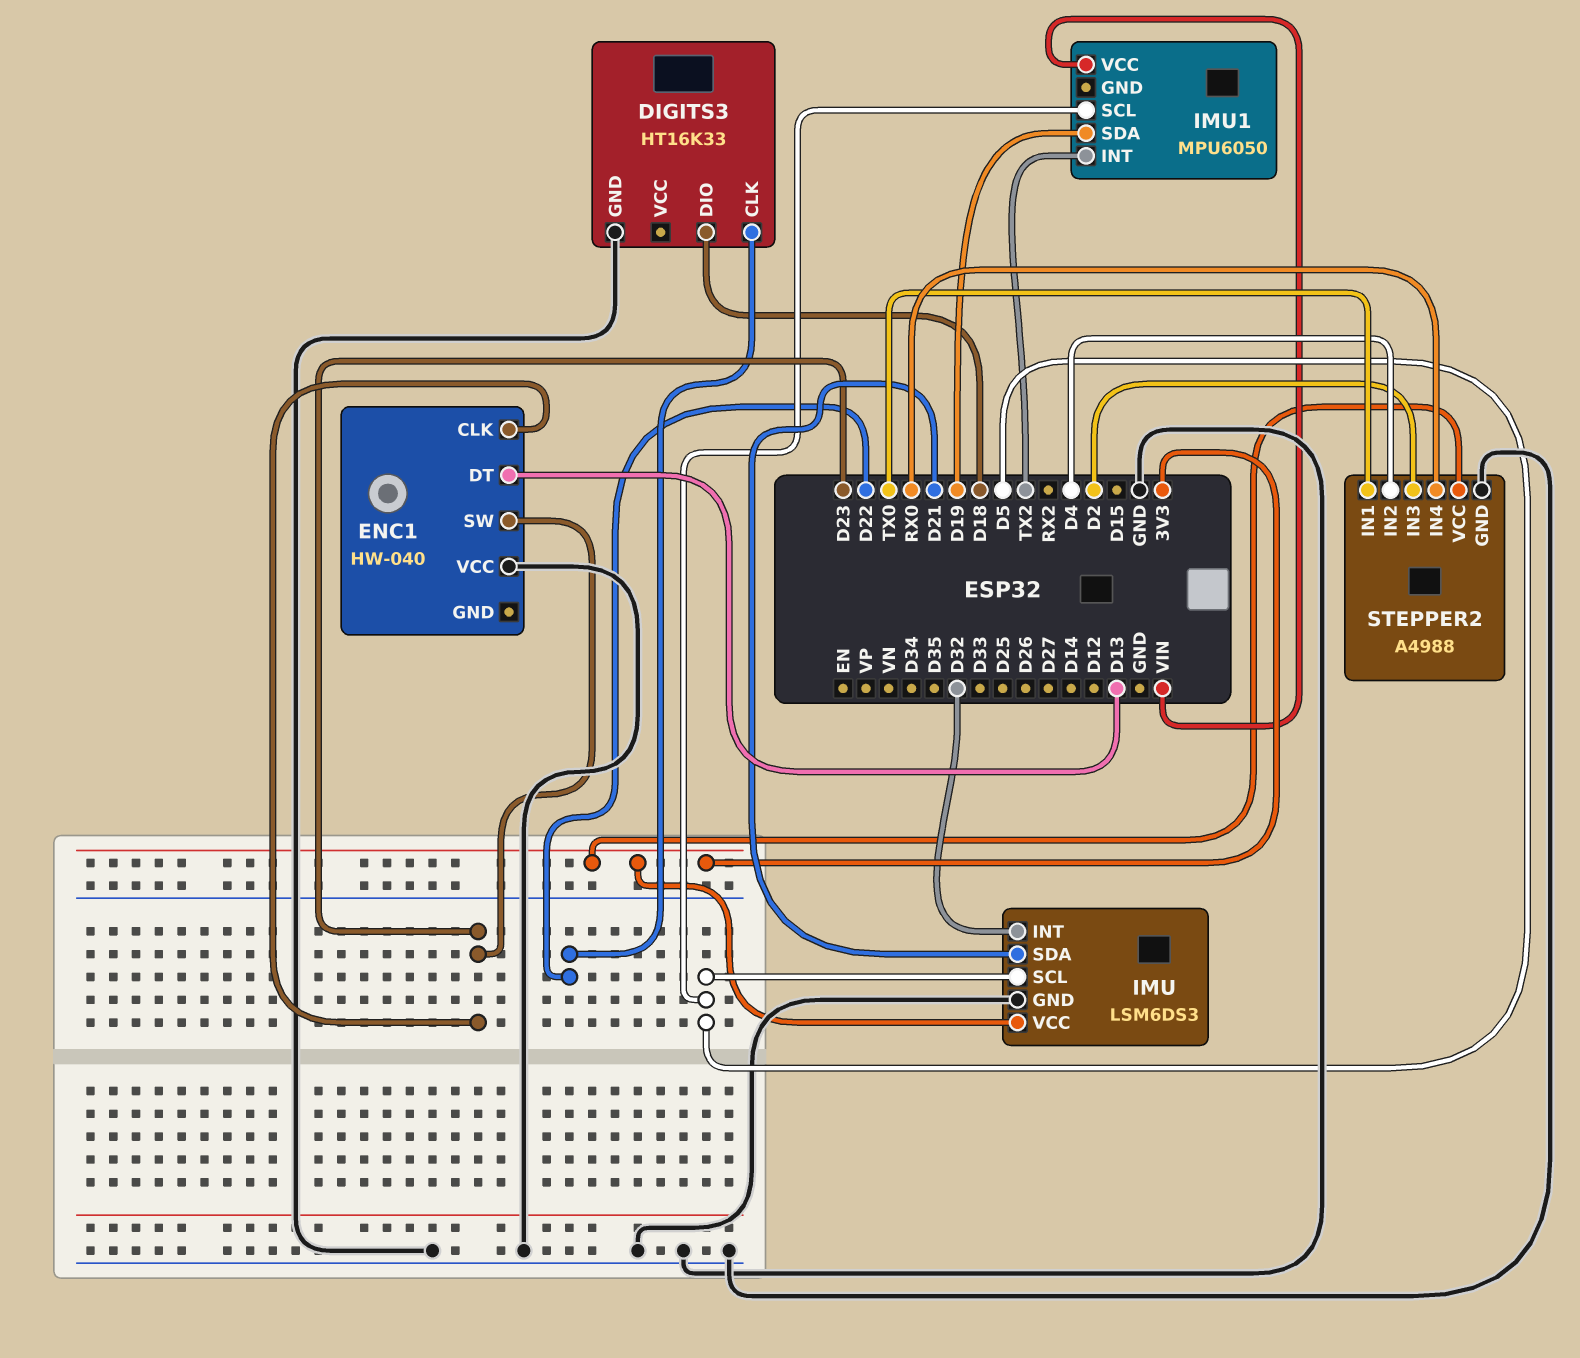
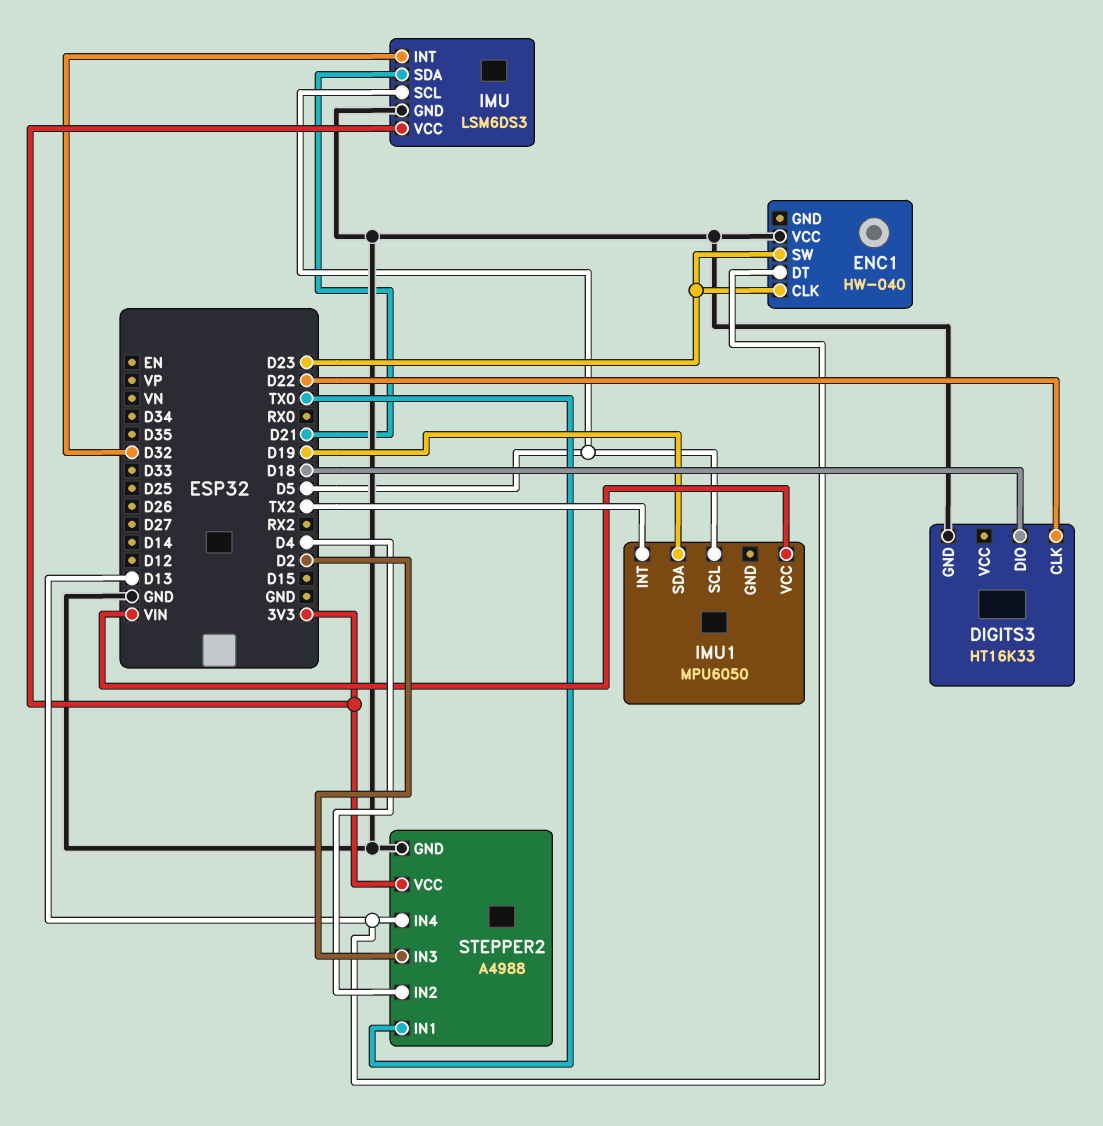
STEPPER2 pin IN4: RX0 -> D13

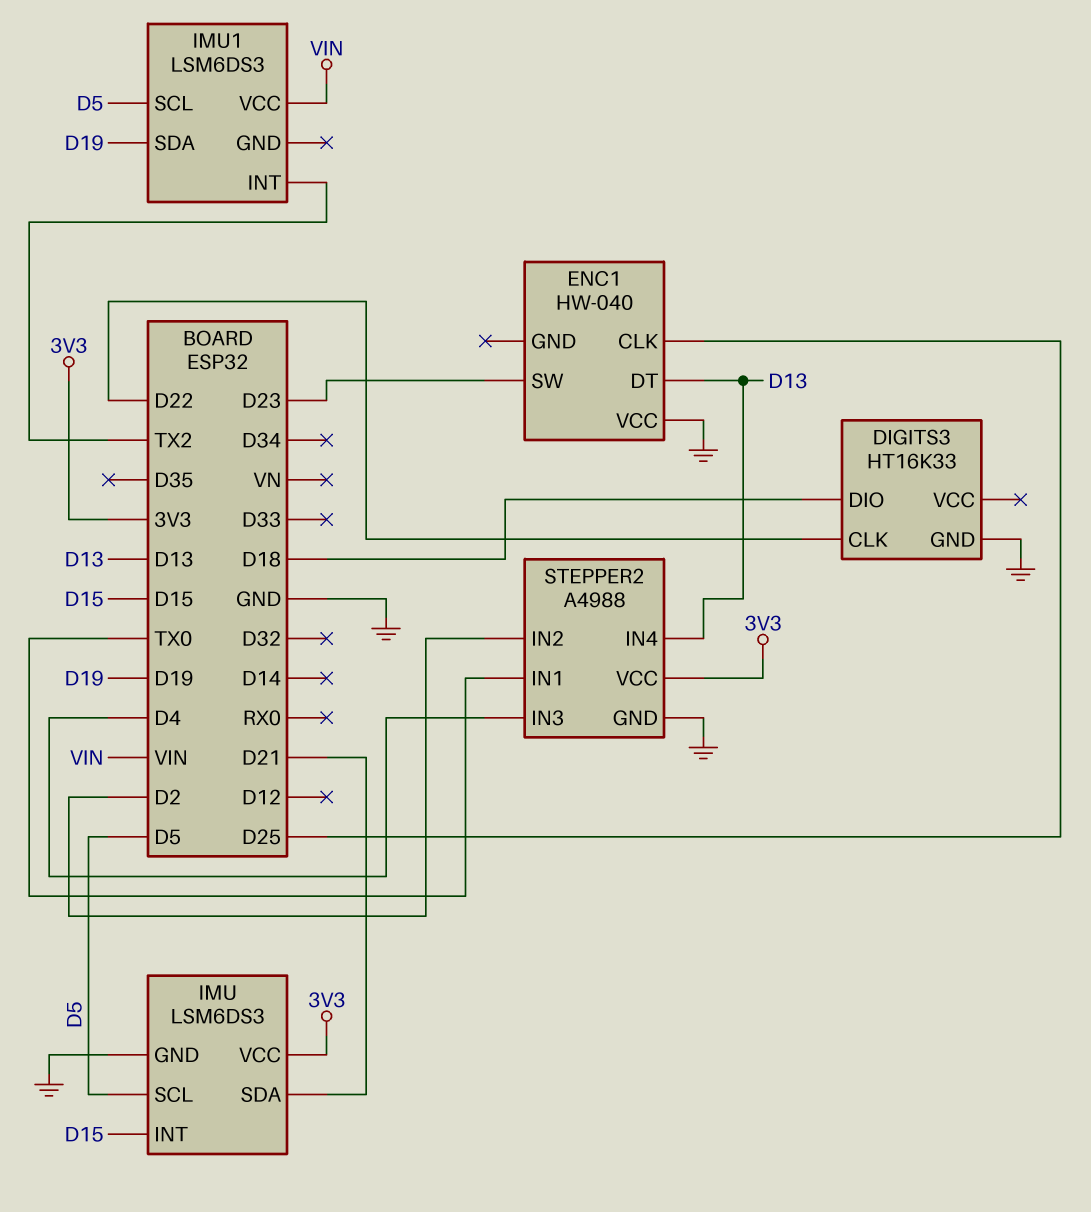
ENC1 pin CLK: D23 -> D25
IMU pin INT: D32 -> D15
IMU1: MPU6050 -> LSM6DS3
STEPPER2 pin IN2: D4 -> D2
STEPPER2 pin IN3: D2 -> D4

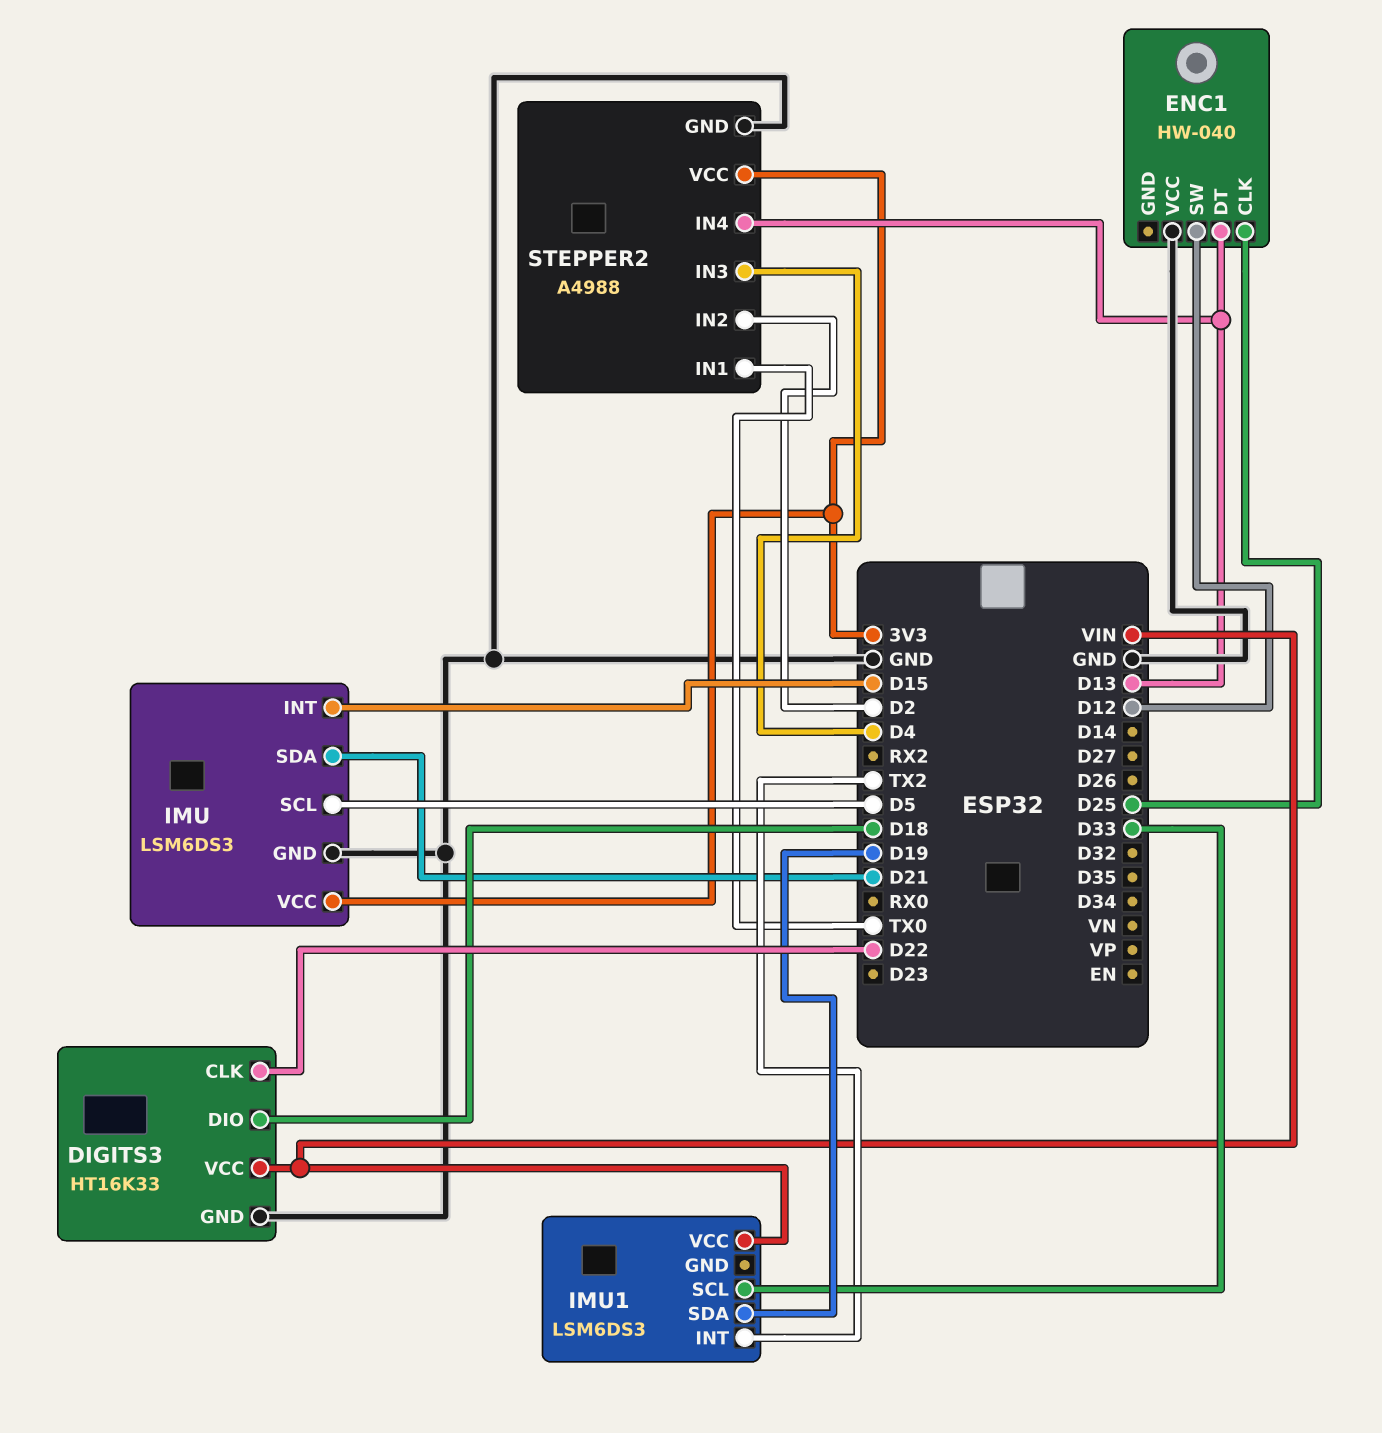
DIGITS3 pin VCC: none -> VIN
ENC1 pin SW: D23 -> D12
IMU1 pin SCL: D5 -> D33

